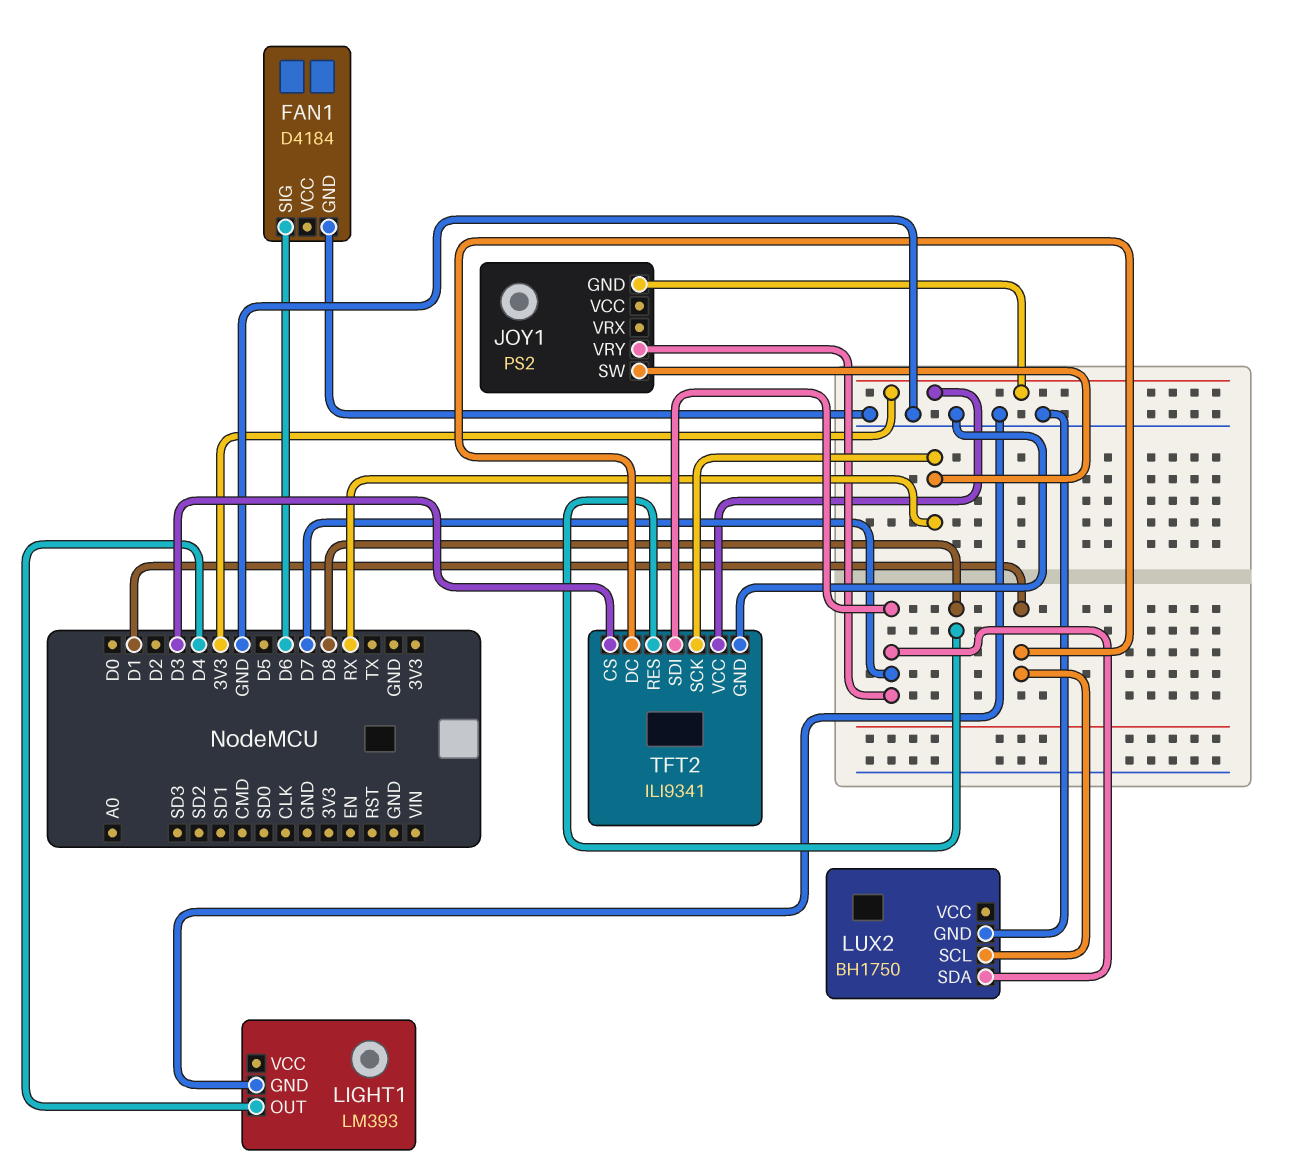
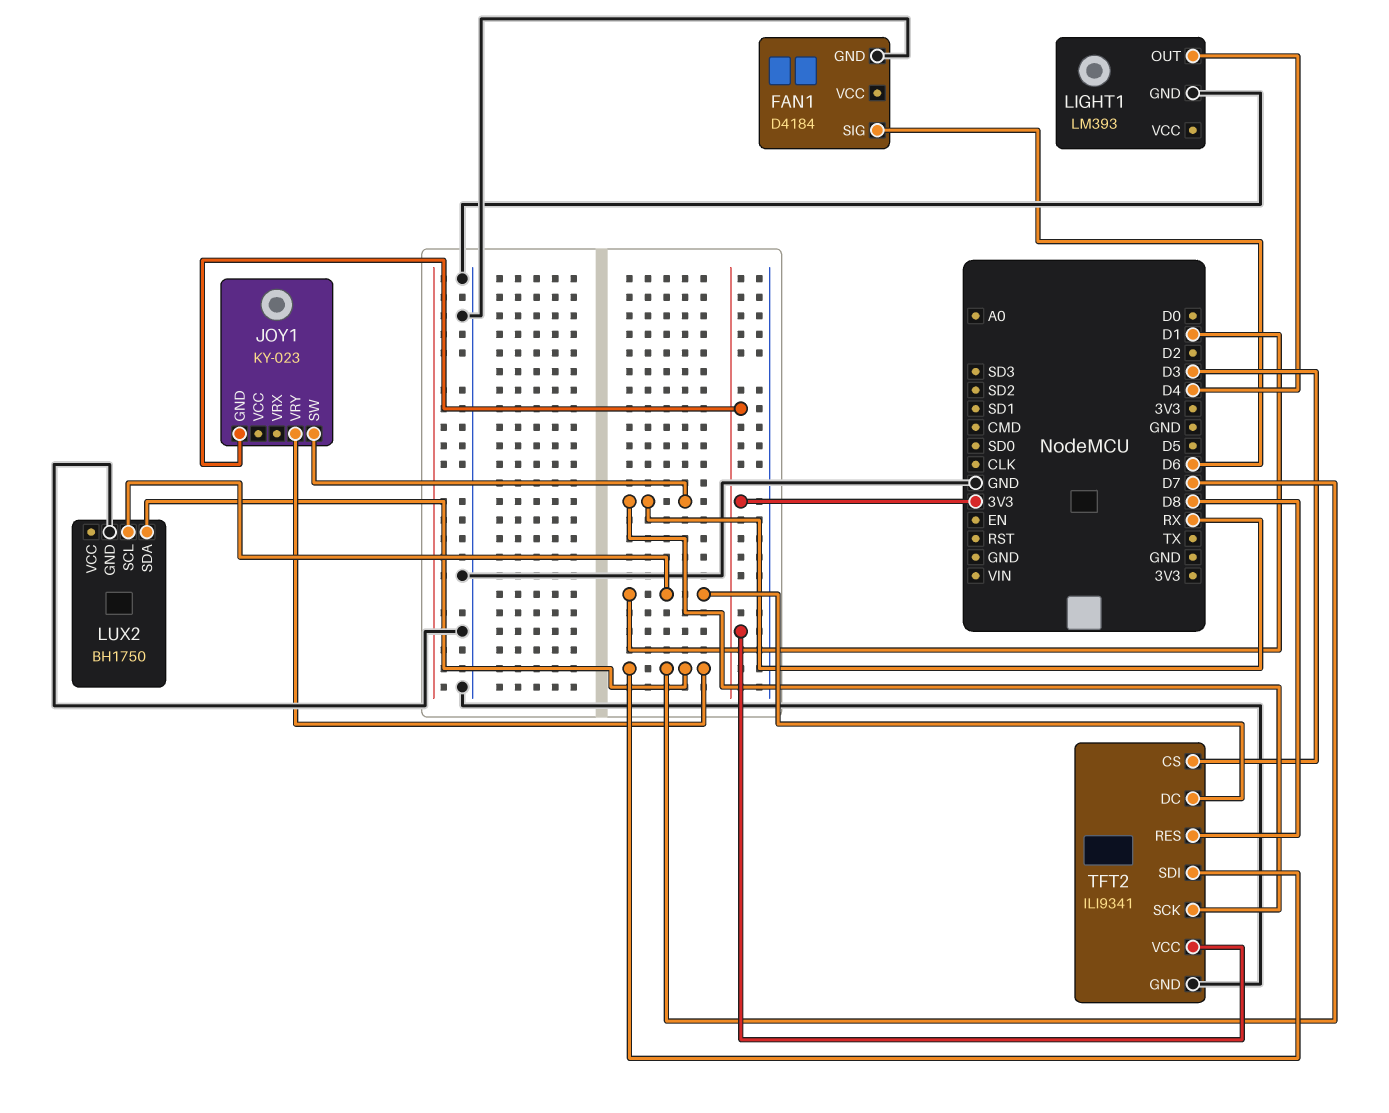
JOY1: PS2 -> KY-023

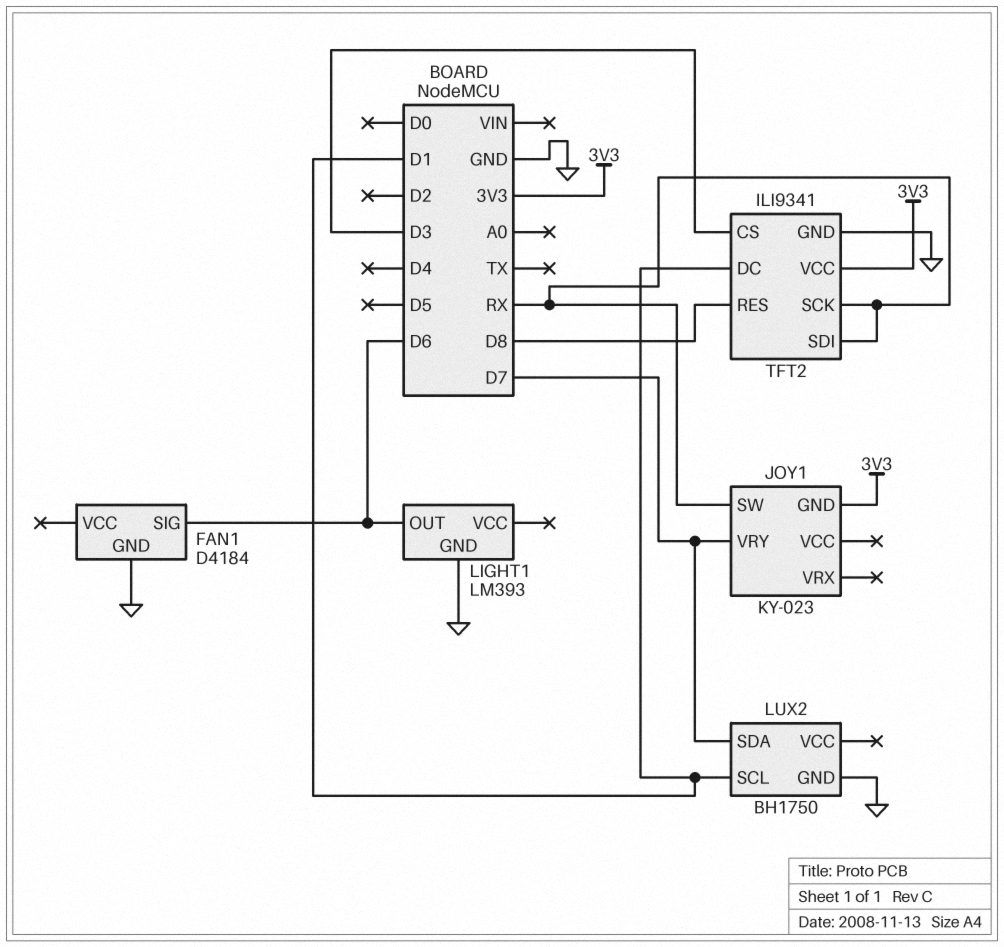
LIGHT1 pin OUT: D4 -> D6
TFT2 pin SDI: D7 -> RX

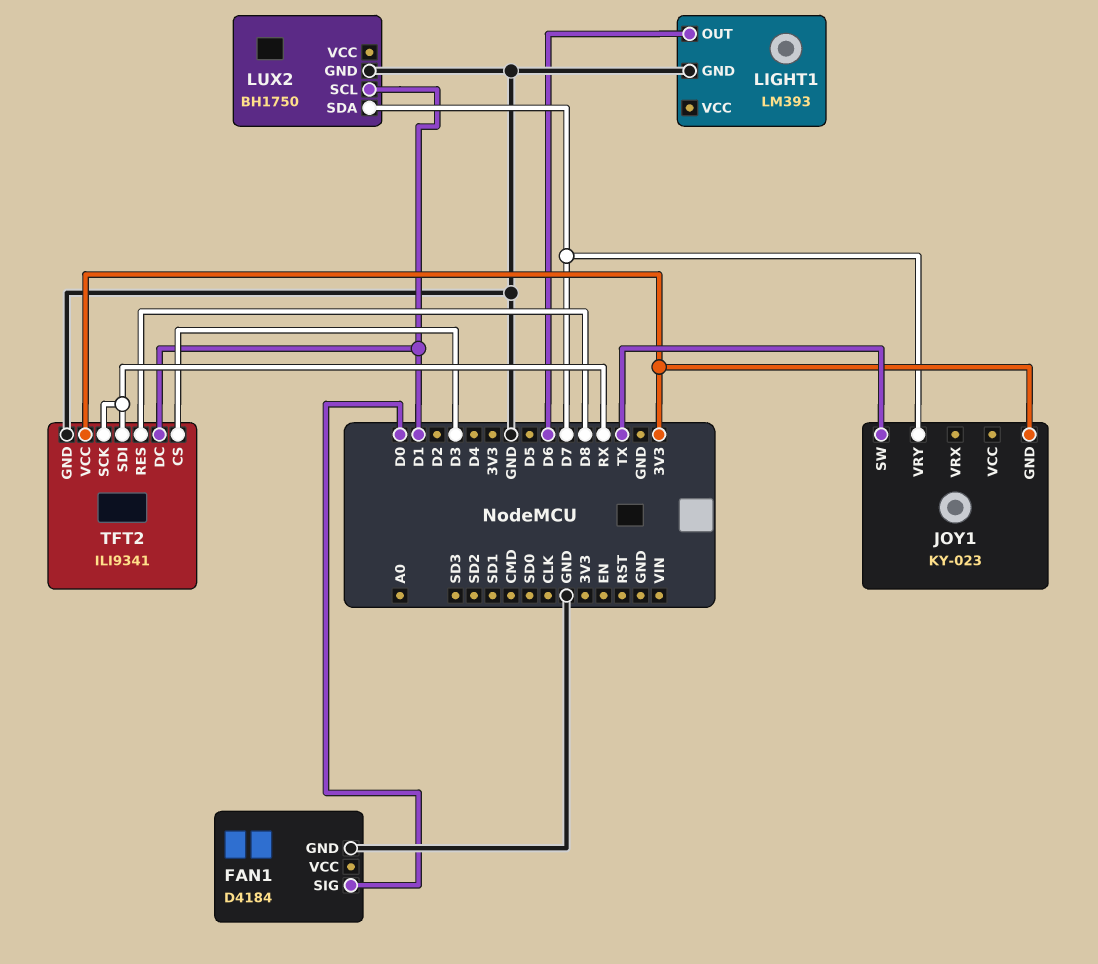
FAN1 pin SIG: D6 -> D0
JOY1 pin SW: RX -> TX

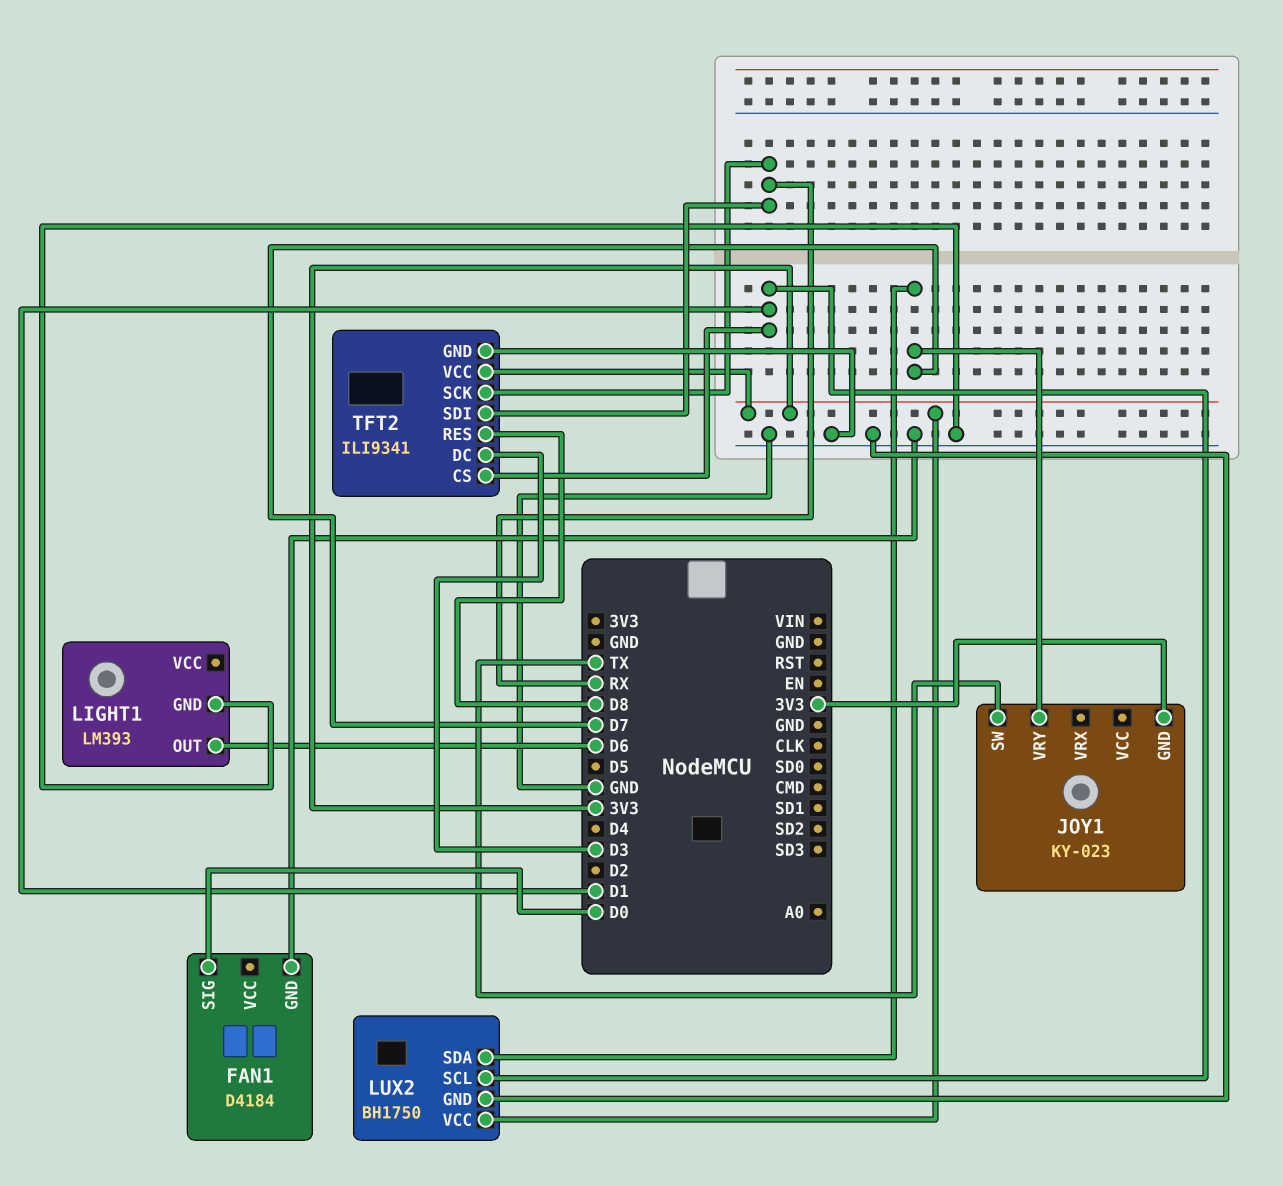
LUX2 pin VCC: none -> 3V3
TFT2 pin CS: D3 -> D1
TFT2 pin DC: D1 -> D3

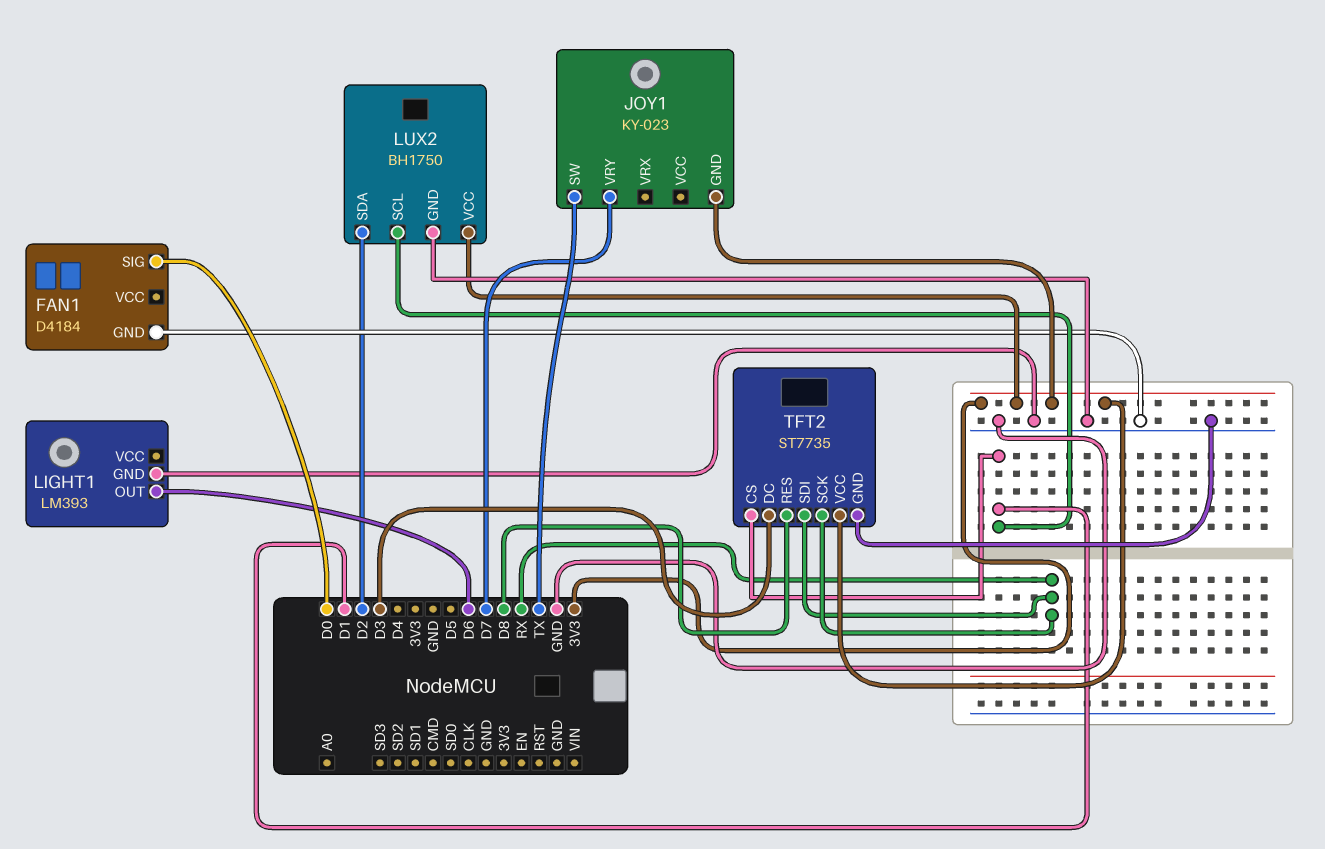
LUX2 pin SDA: D7 -> D2
TFT2: ILI9341 -> ST7735

